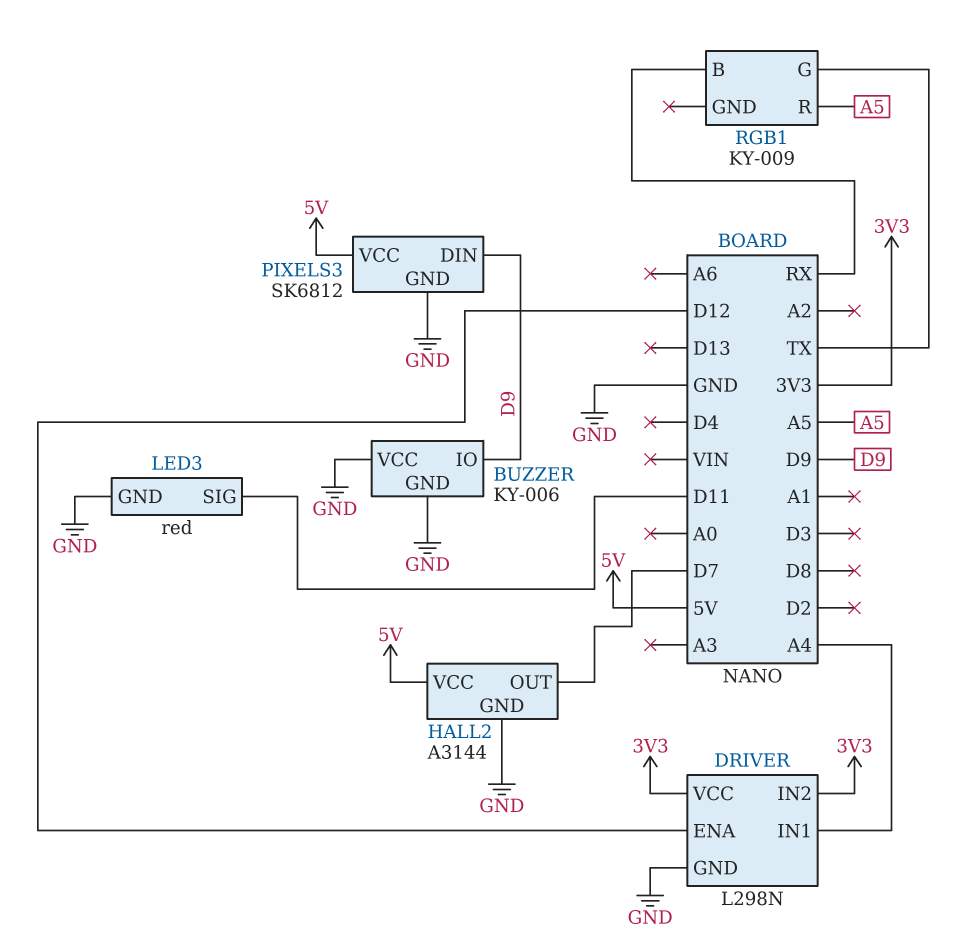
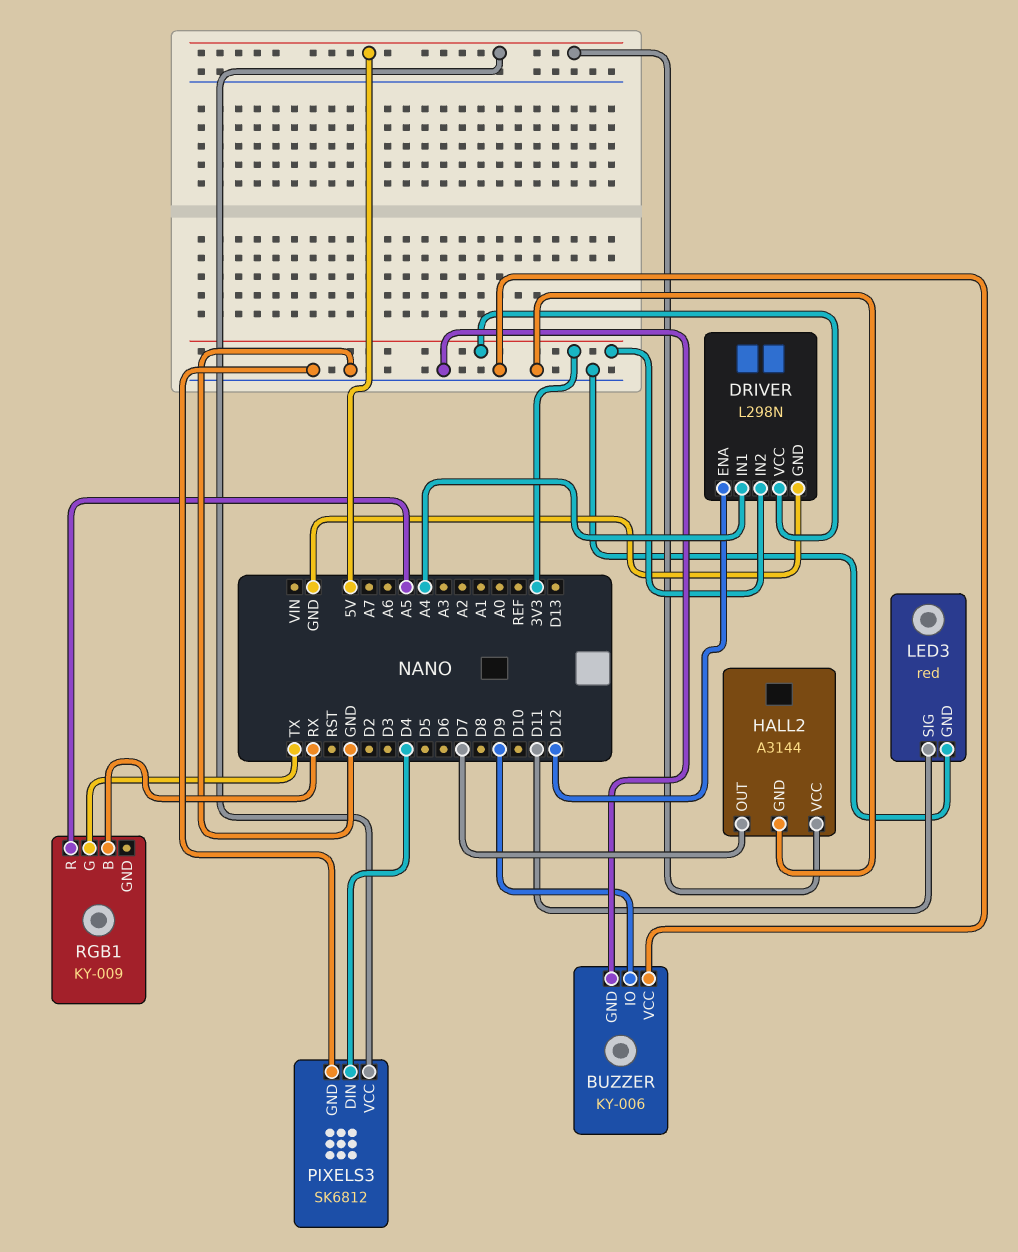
PIXELS3 pin DIN: D9 -> D4

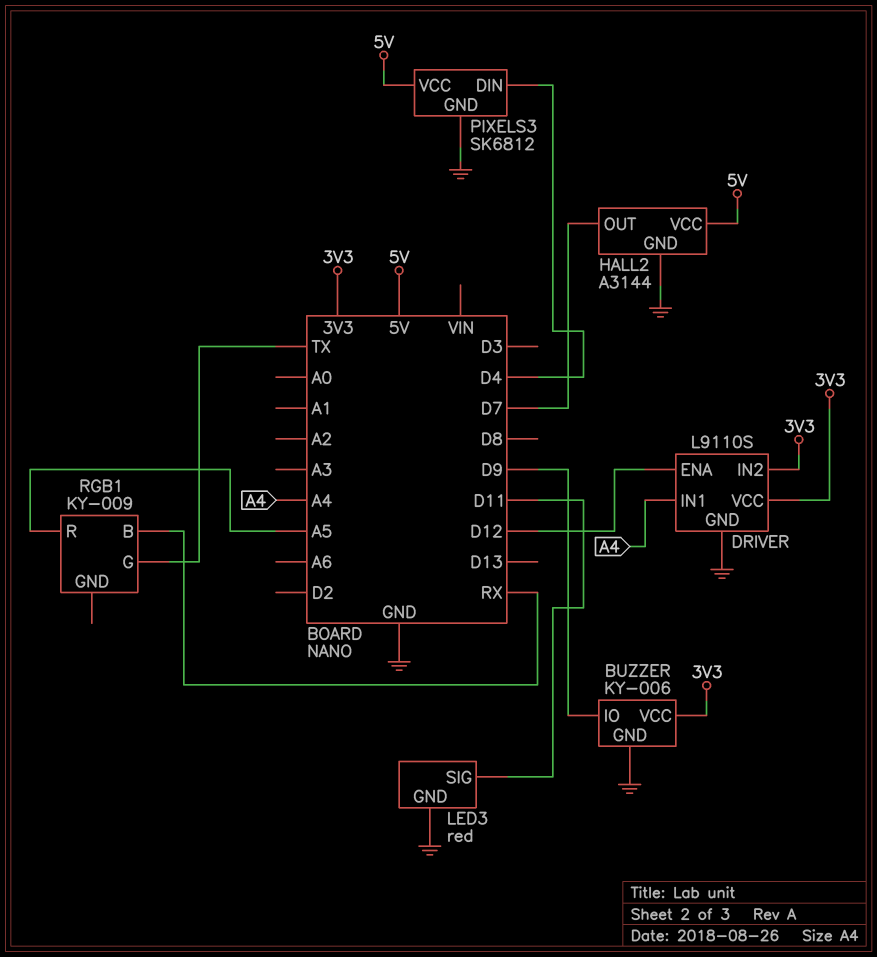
BUZZER pin VCC: GND -> 3V3
DRIVER: L298N -> L9110S

